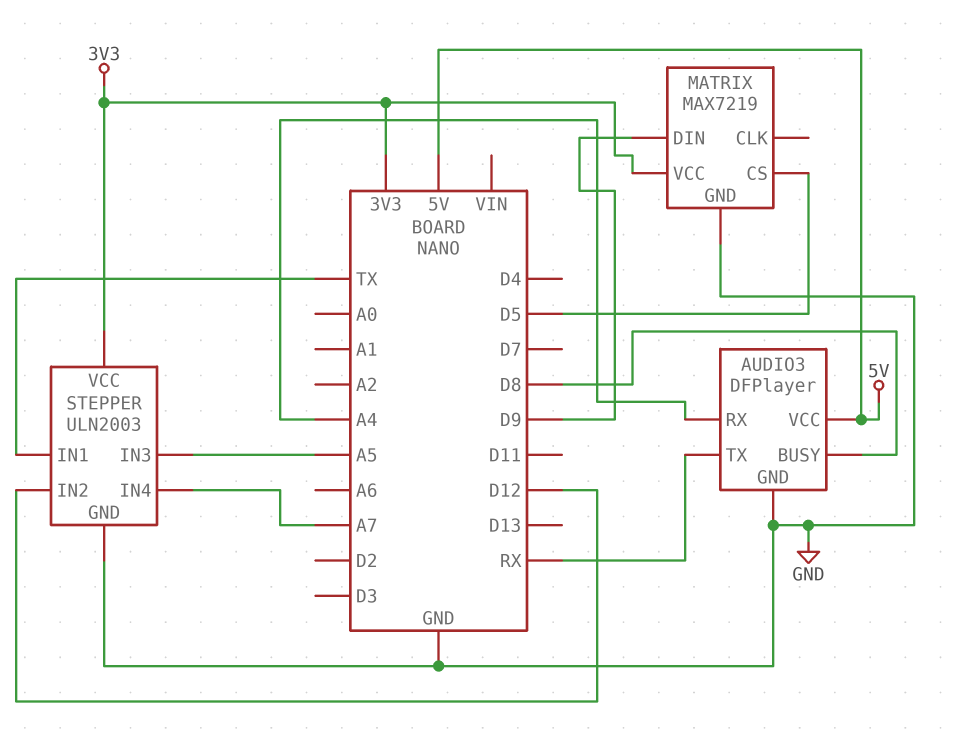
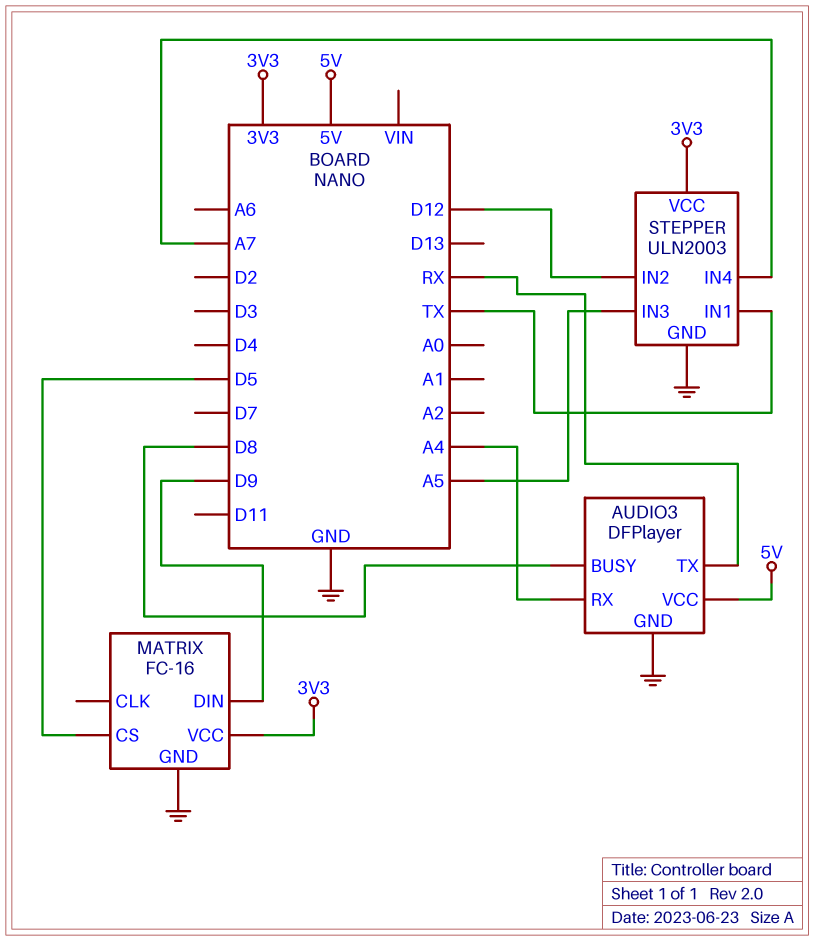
MATRIX: MAX7219 -> FC-16

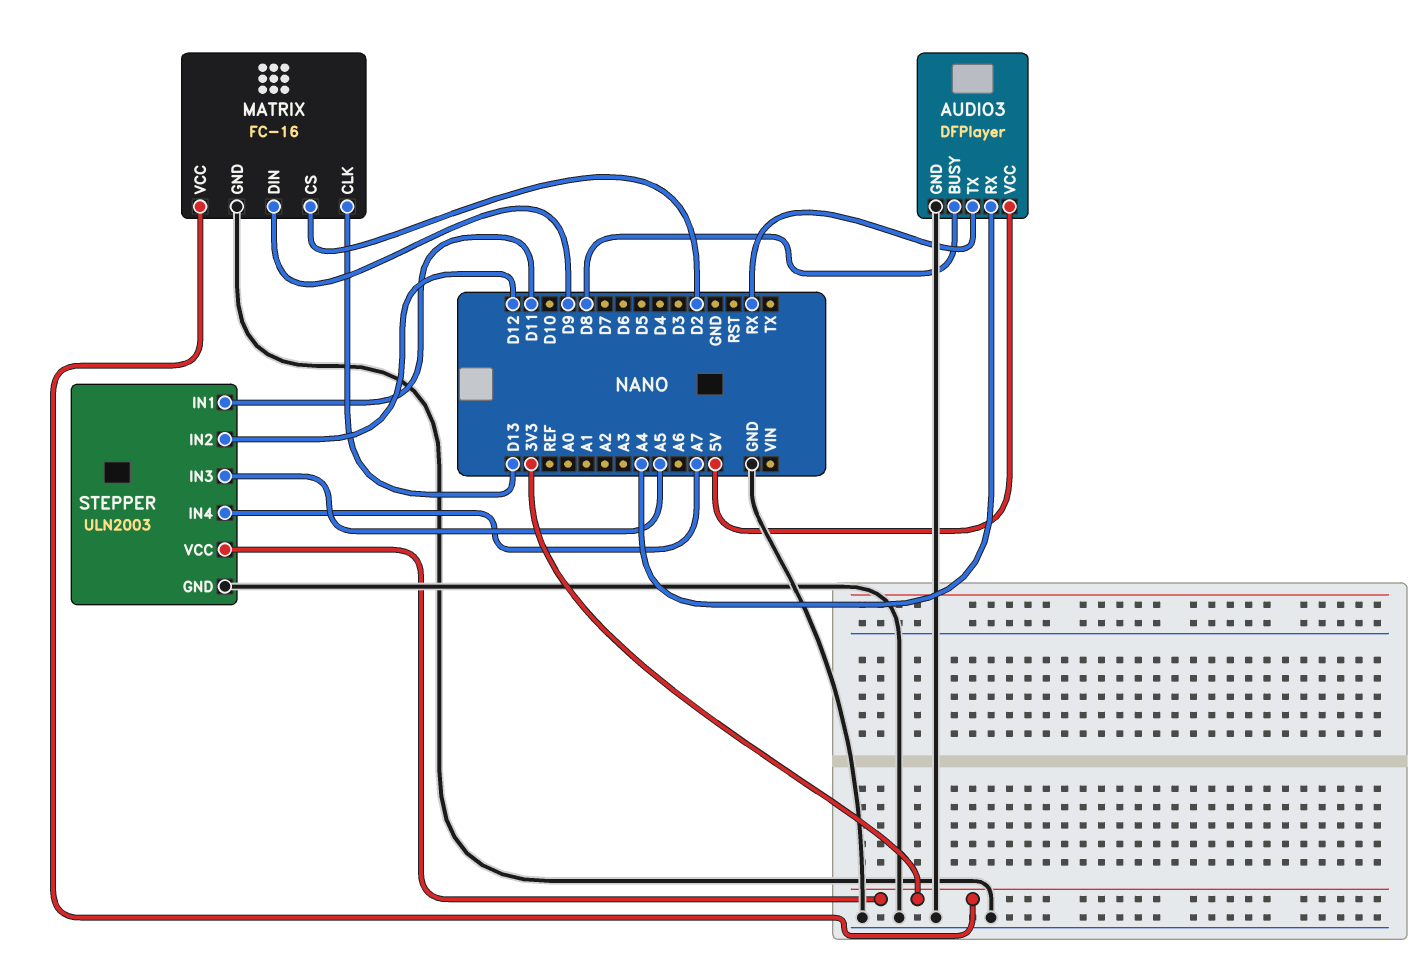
MATRIX pin CLK: none -> D13
MATRIX pin CS: D5 -> D2
STEPPER pin IN1: TX -> D11

